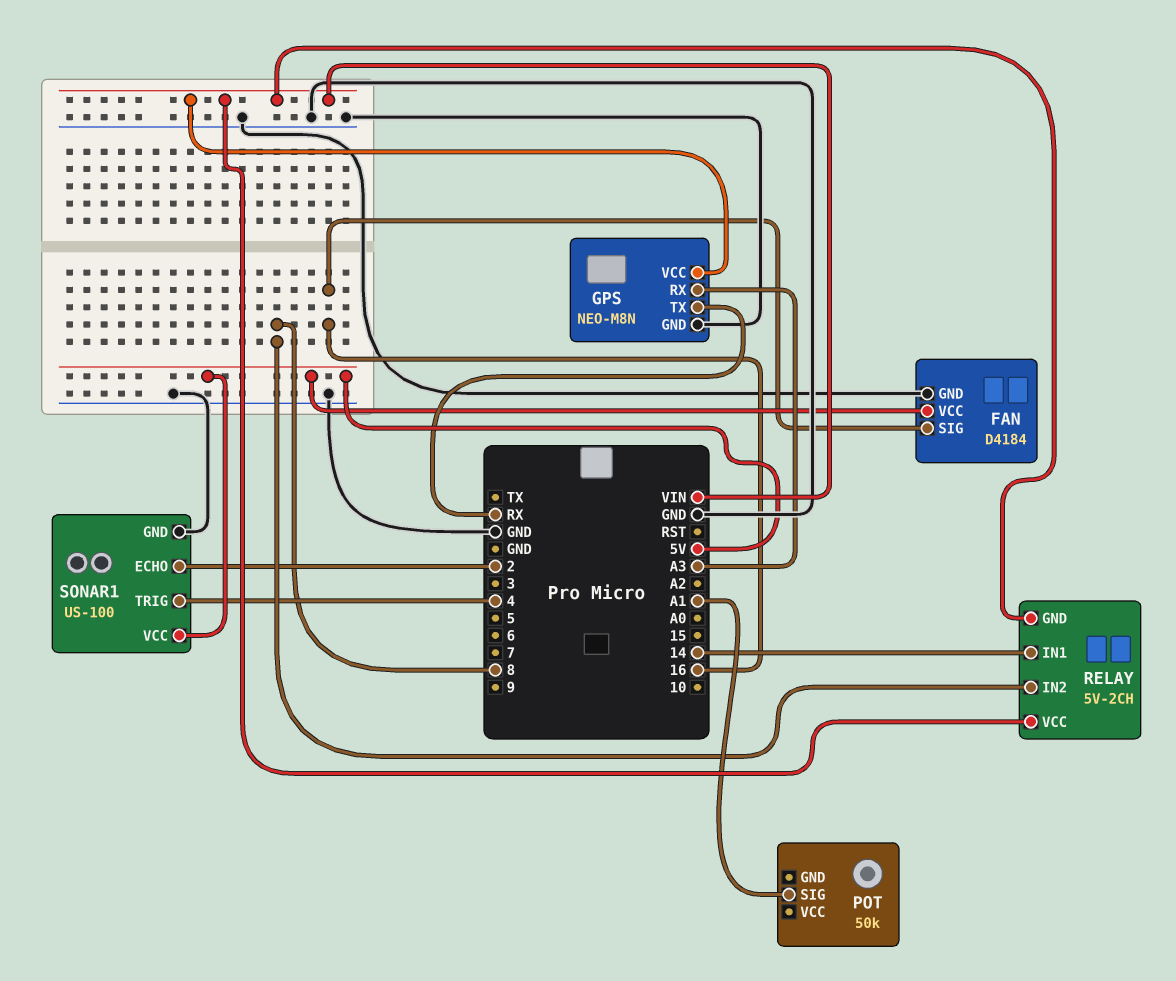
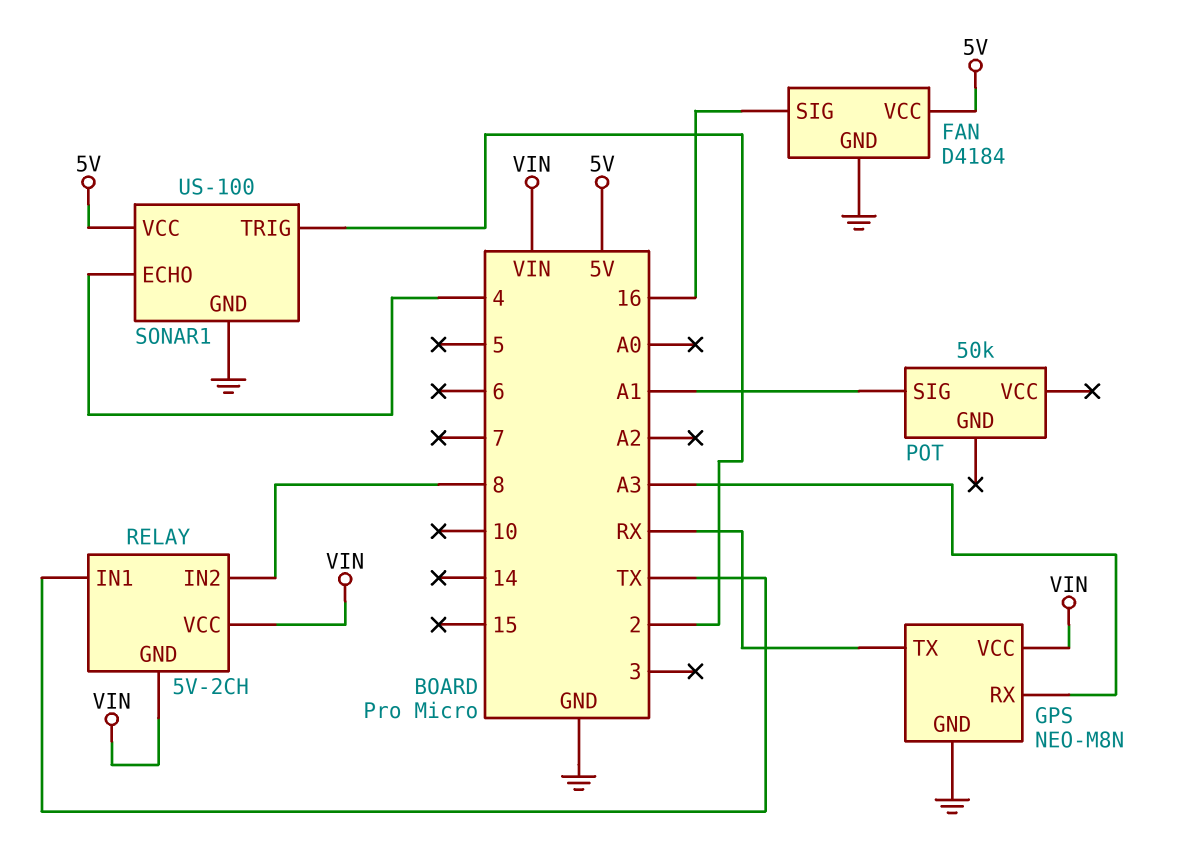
RELAY pin IN1: 14 -> TX
SONAR1 pin ECHO: 2 -> 4
SONAR1 pin TRIG: 4 -> 2

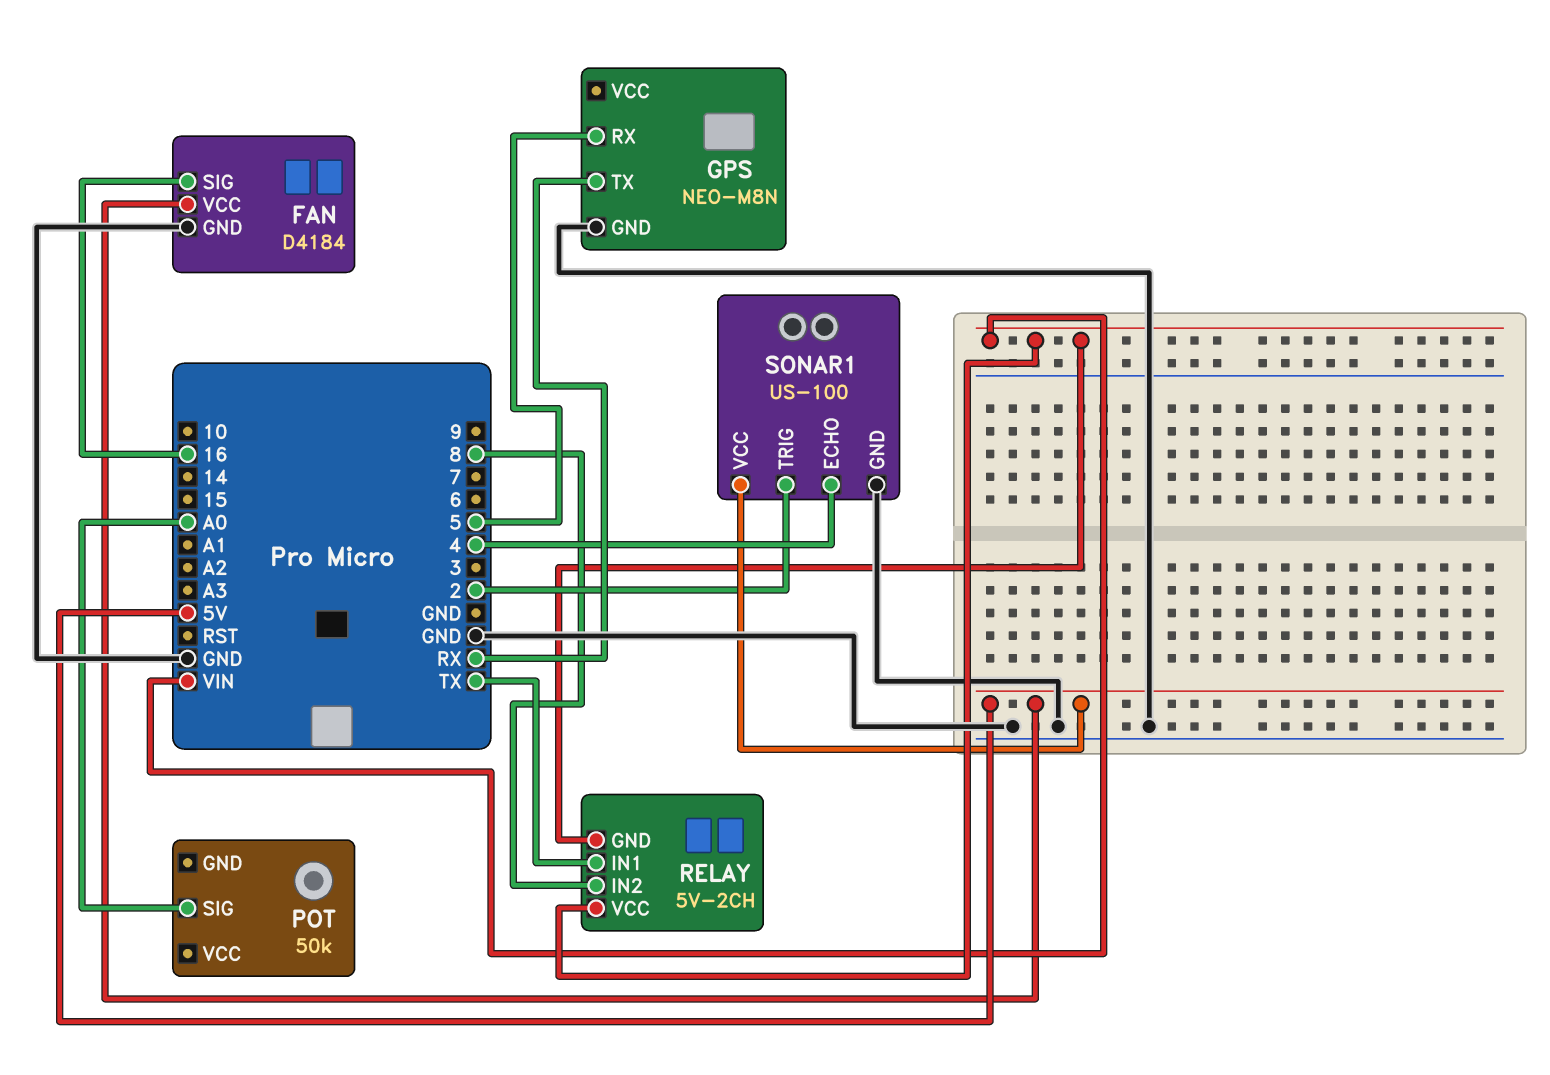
GPS pin RX: A3 -> 5
GPS pin VCC: VIN -> none
POT pin SIG: A1 -> A0

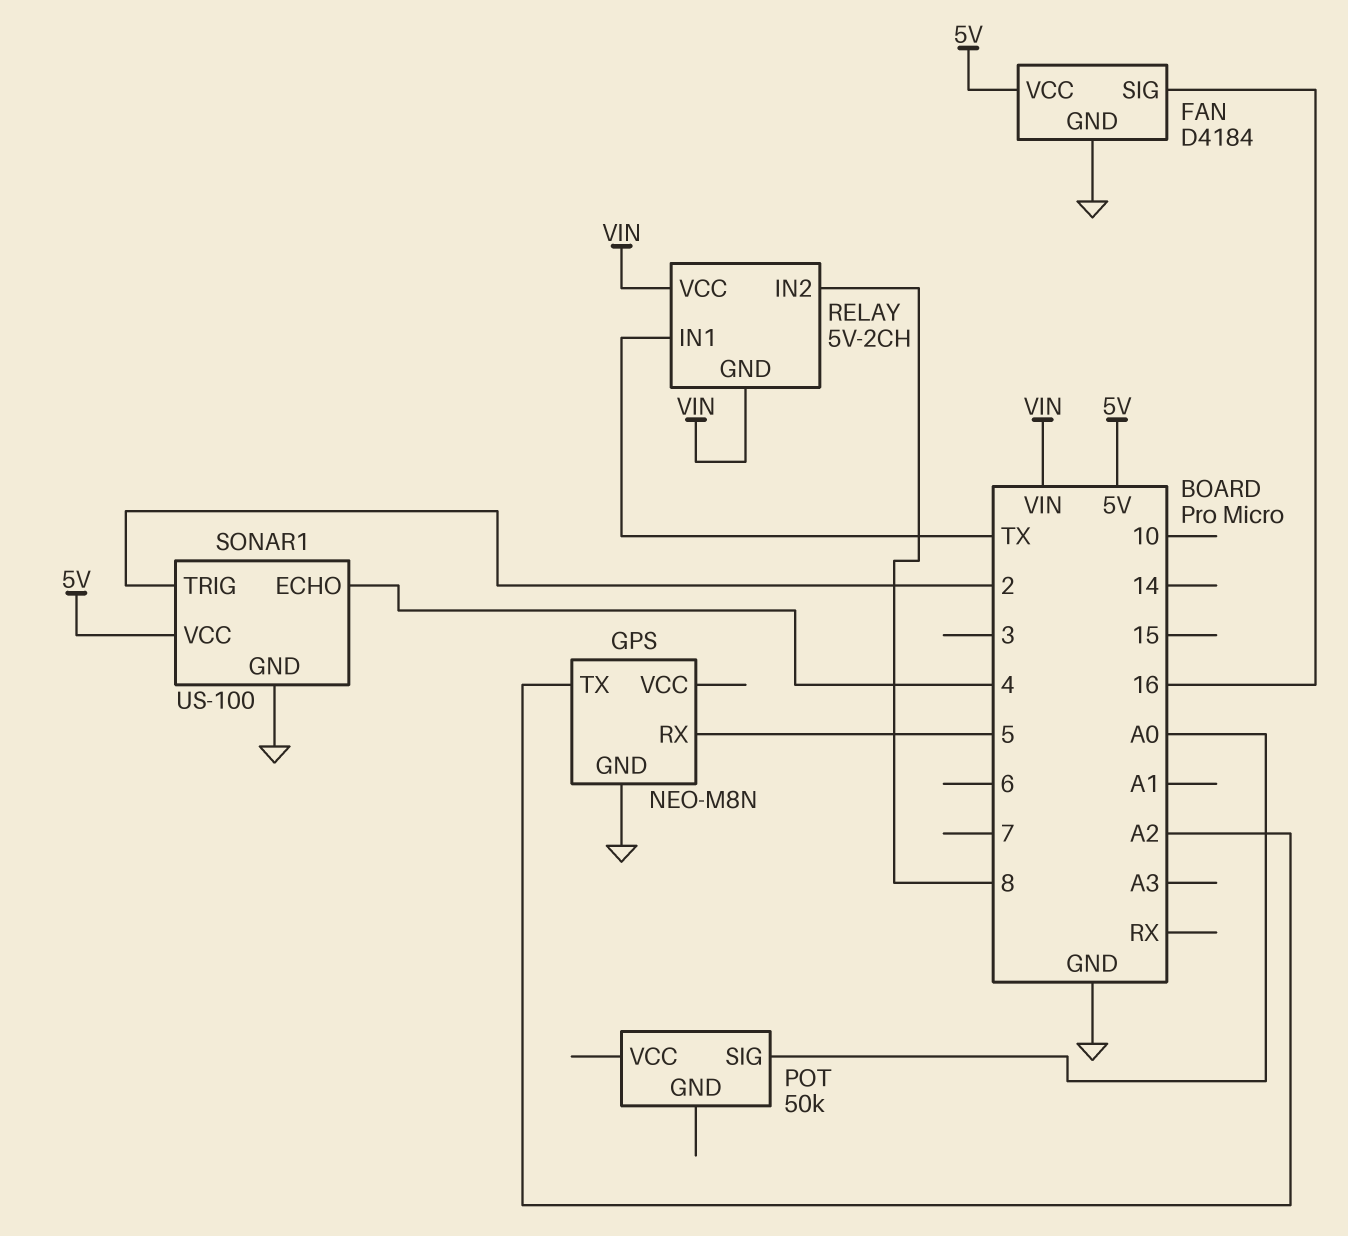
GPS pin TX: RX -> A2

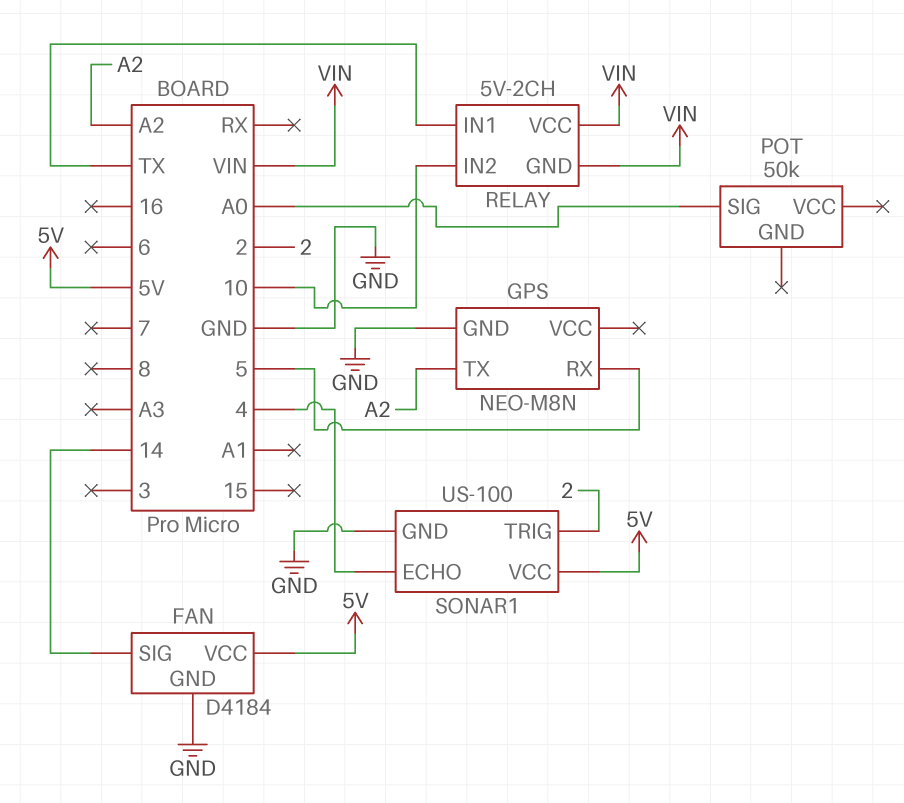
FAN pin SIG: 16 -> 14
RELAY pin IN2: 8 -> 10

